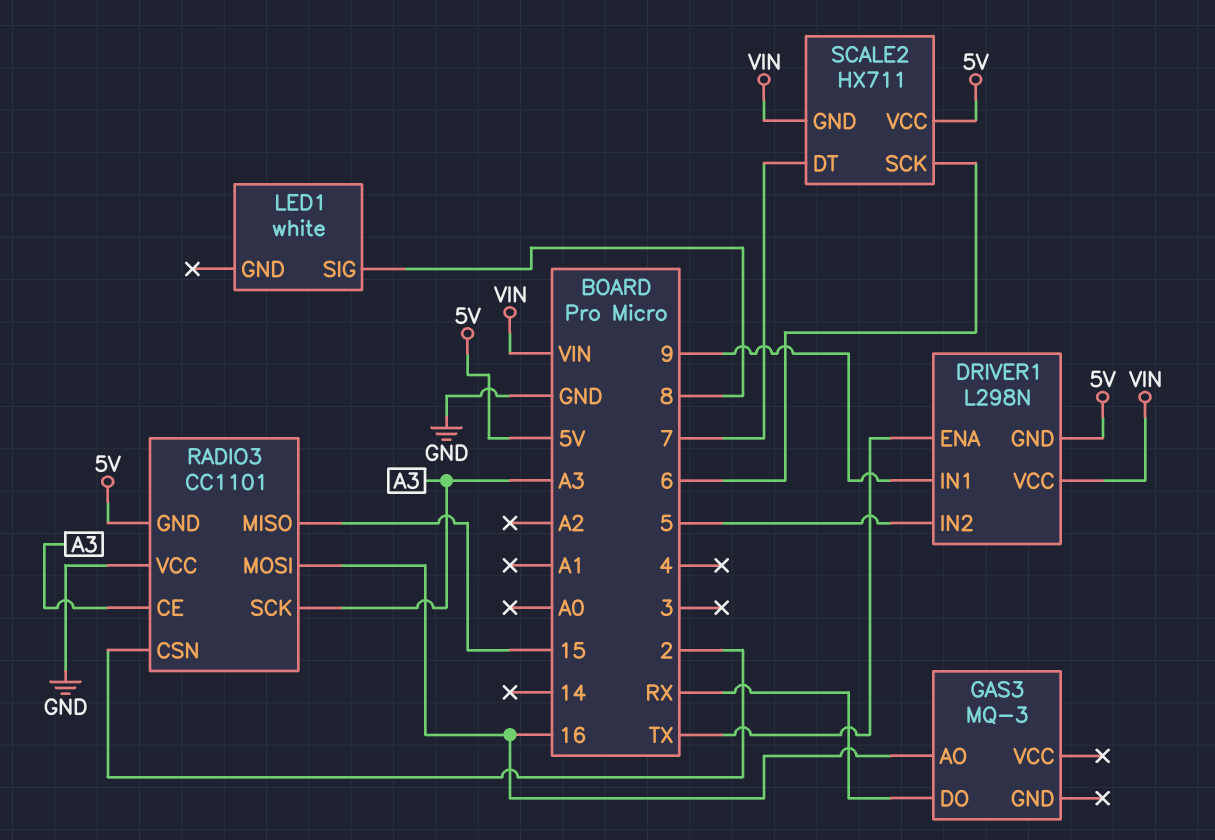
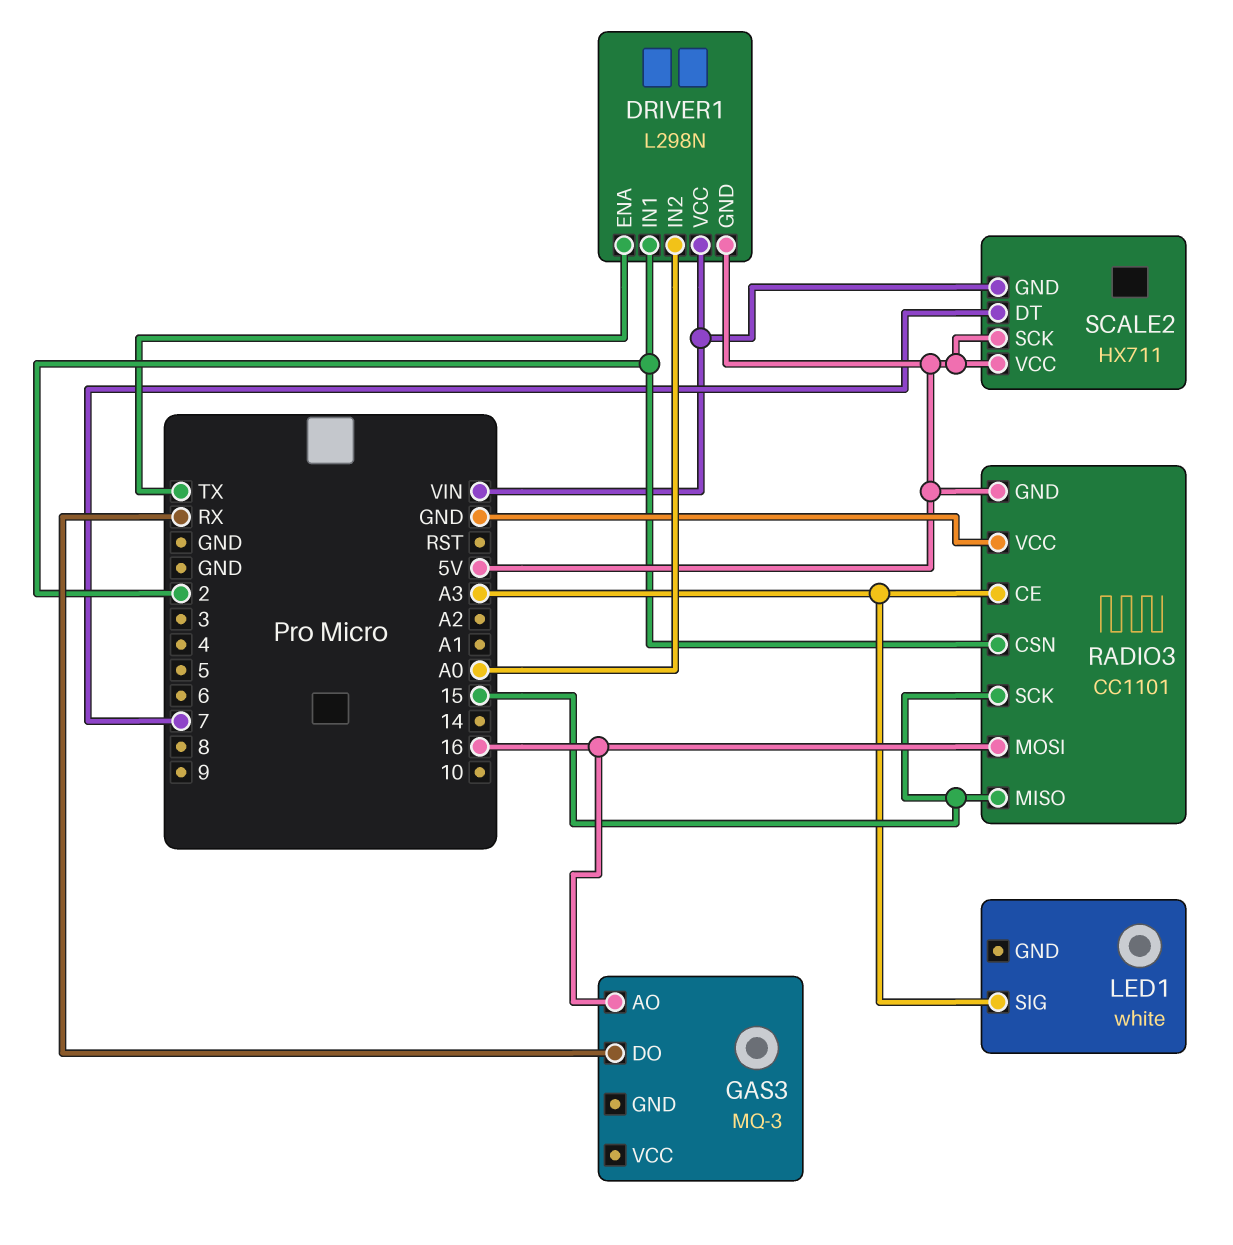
DRIVER1 pin IN1: 9 -> 2
DRIVER1 pin IN2: 5 -> A0
LED1 pin SIG: 8 -> A3
RADIO3 pin SCK: A3 -> 15
SCALE2 pin SCK: 6 -> 5V

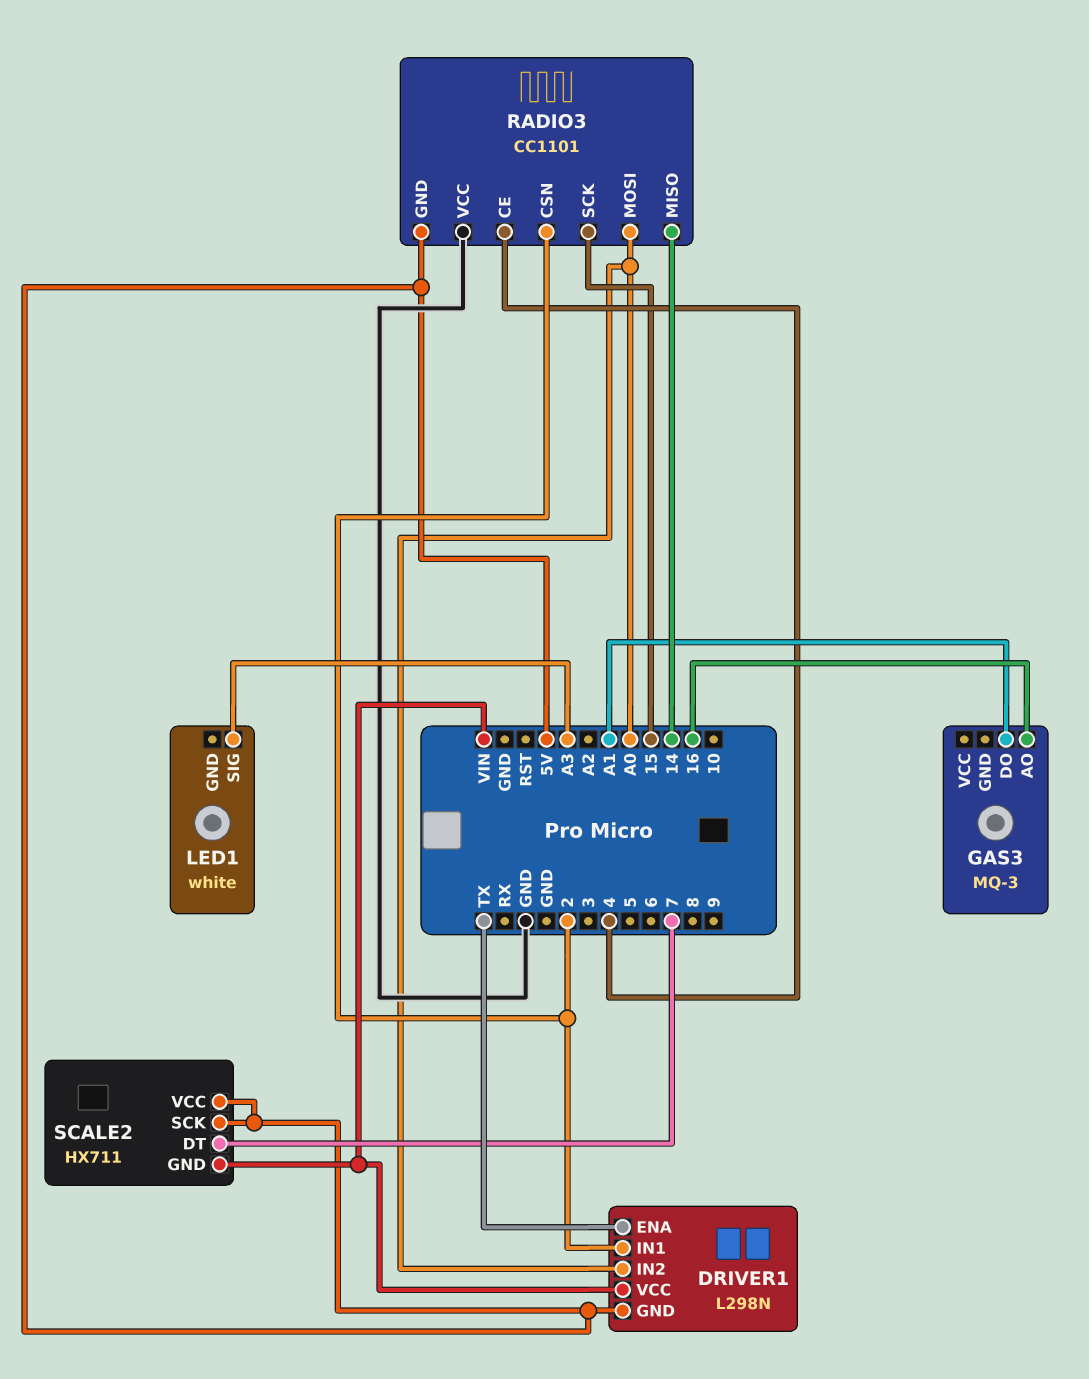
GAS3 pin DO: RX -> A1
RADIO3 pin CE: A3 -> 4
RADIO3 pin MISO: 15 -> 14
RADIO3 pin MOSI: 16 -> A0

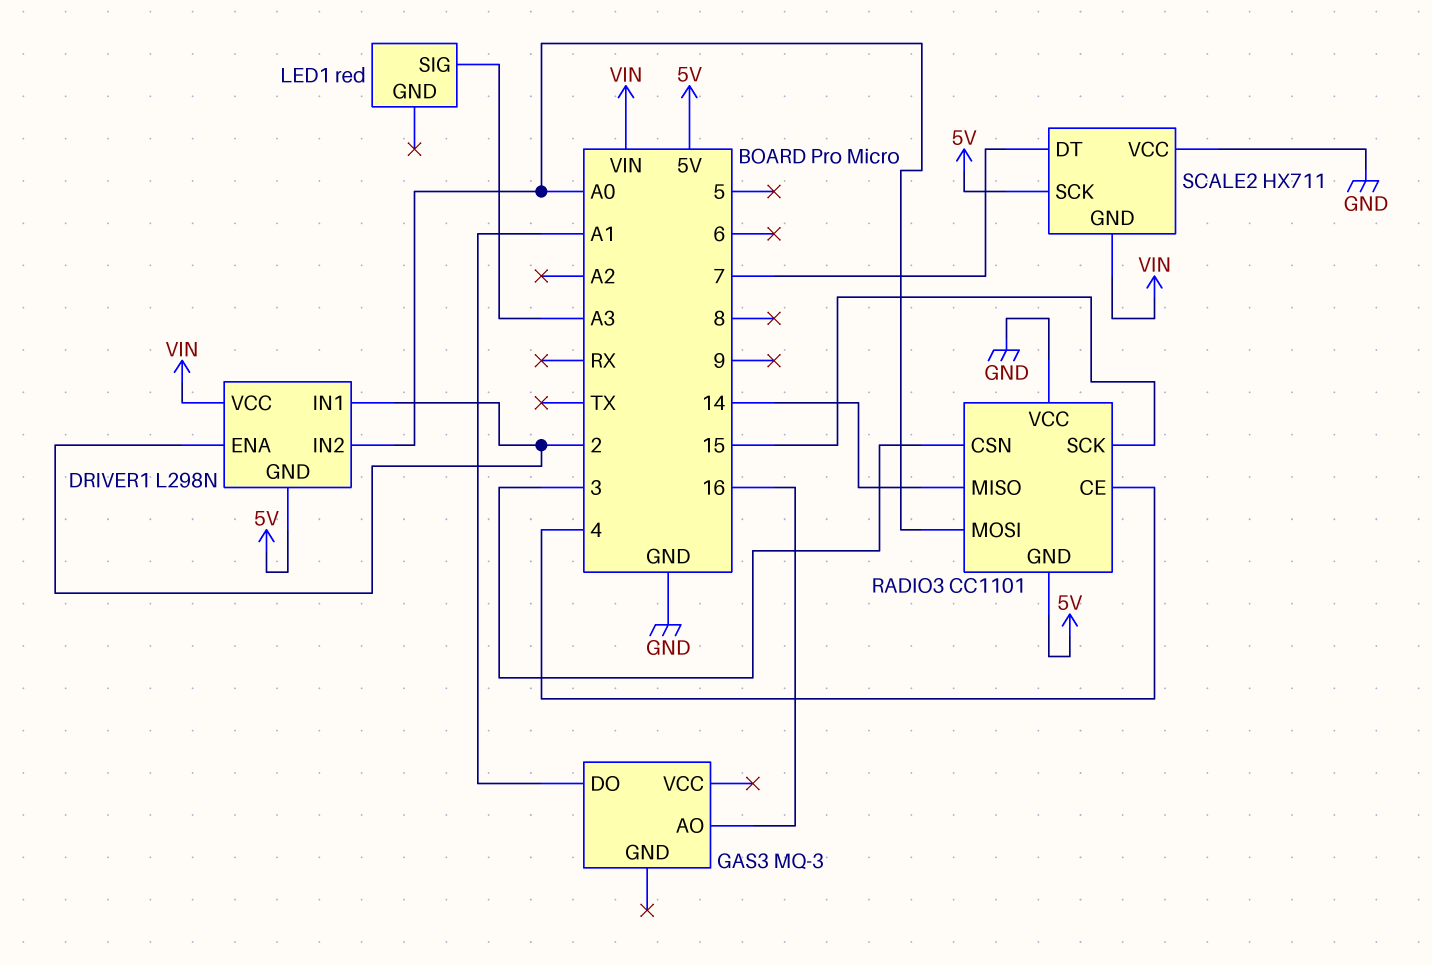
DRIVER1 pin ENA: TX -> 2
LED1: white -> red
RADIO3 pin CSN: 2 -> 3
SCALE2 pin VCC: 5V -> GND

